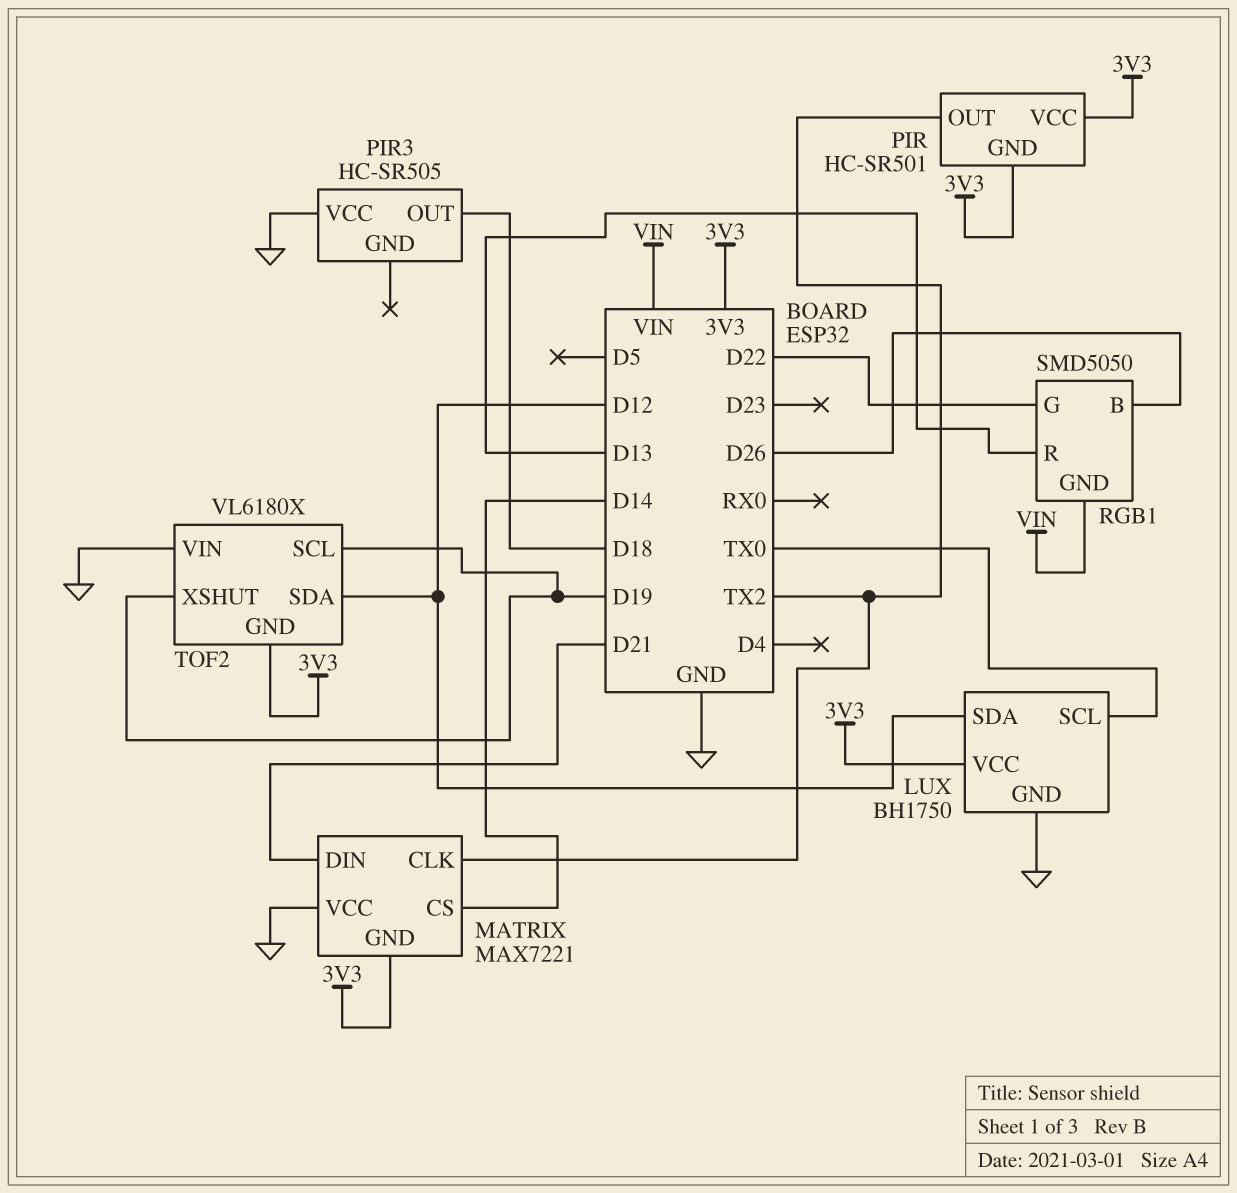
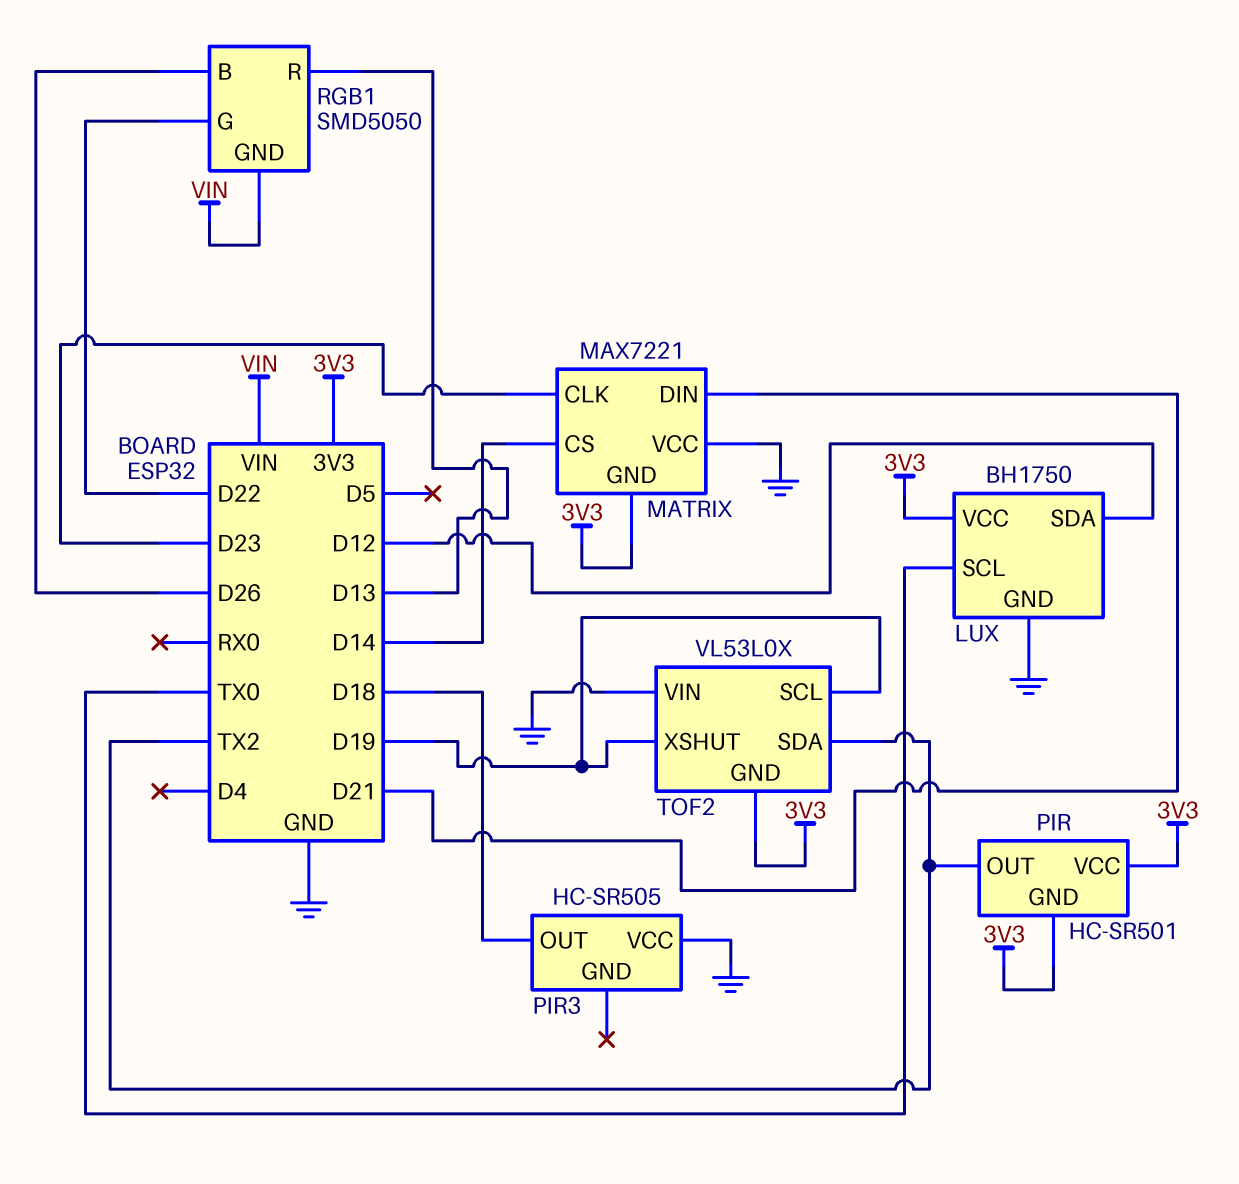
MATRIX pin CLK: TX2 -> D23
TOF2: VL6180X -> VL53L0X
TOF2 pin SDA: D12 -> TX2

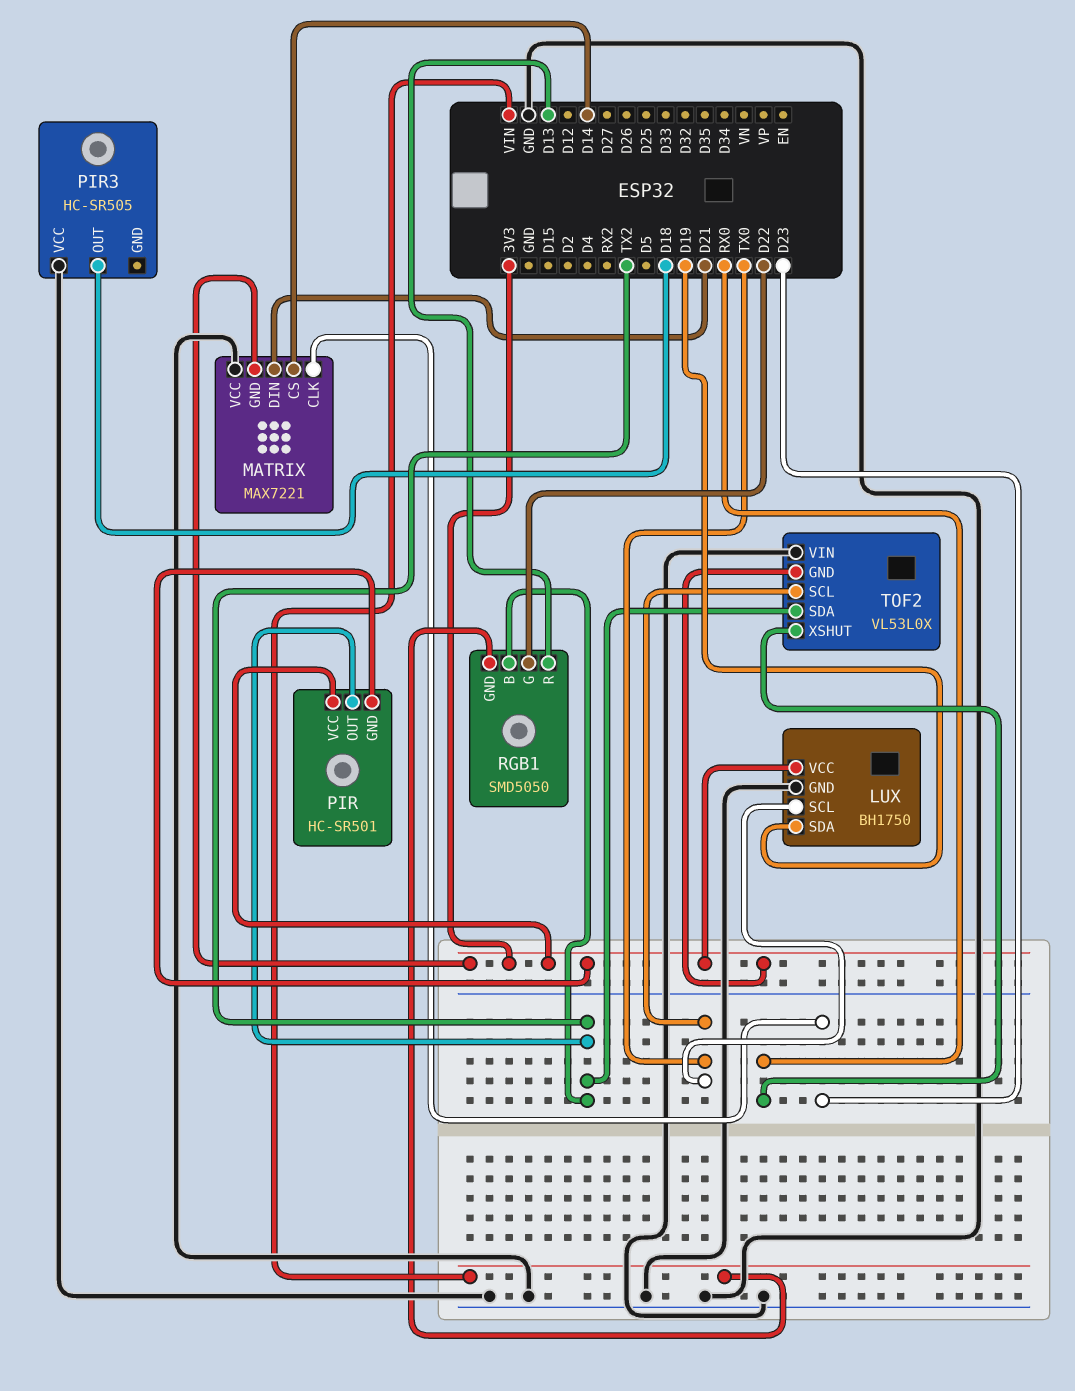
LUX pin SDA: D12 -> D19
RGB1 pin B: D26 -> TX2
TOF2 pin SCL: D19 -> TX0
TOF2 pin XSHUT: D19 -> RX0

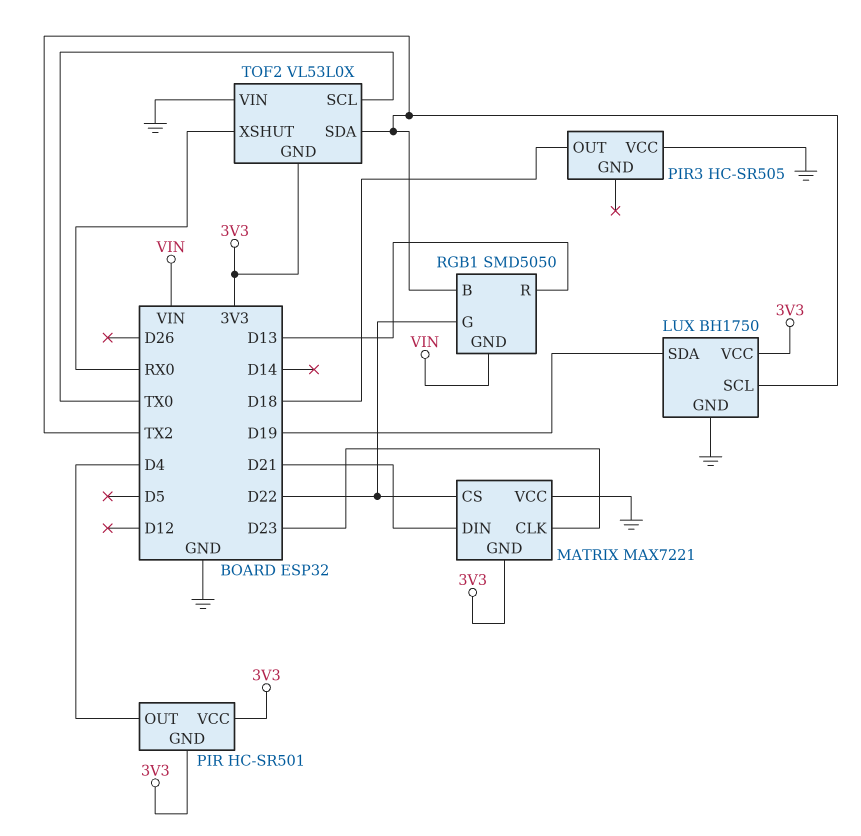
LUX pin SCL: TX0 -> TX2
MATRIX pin CS: D14 -> D22
PIR pin OUT: TX2 -> D4

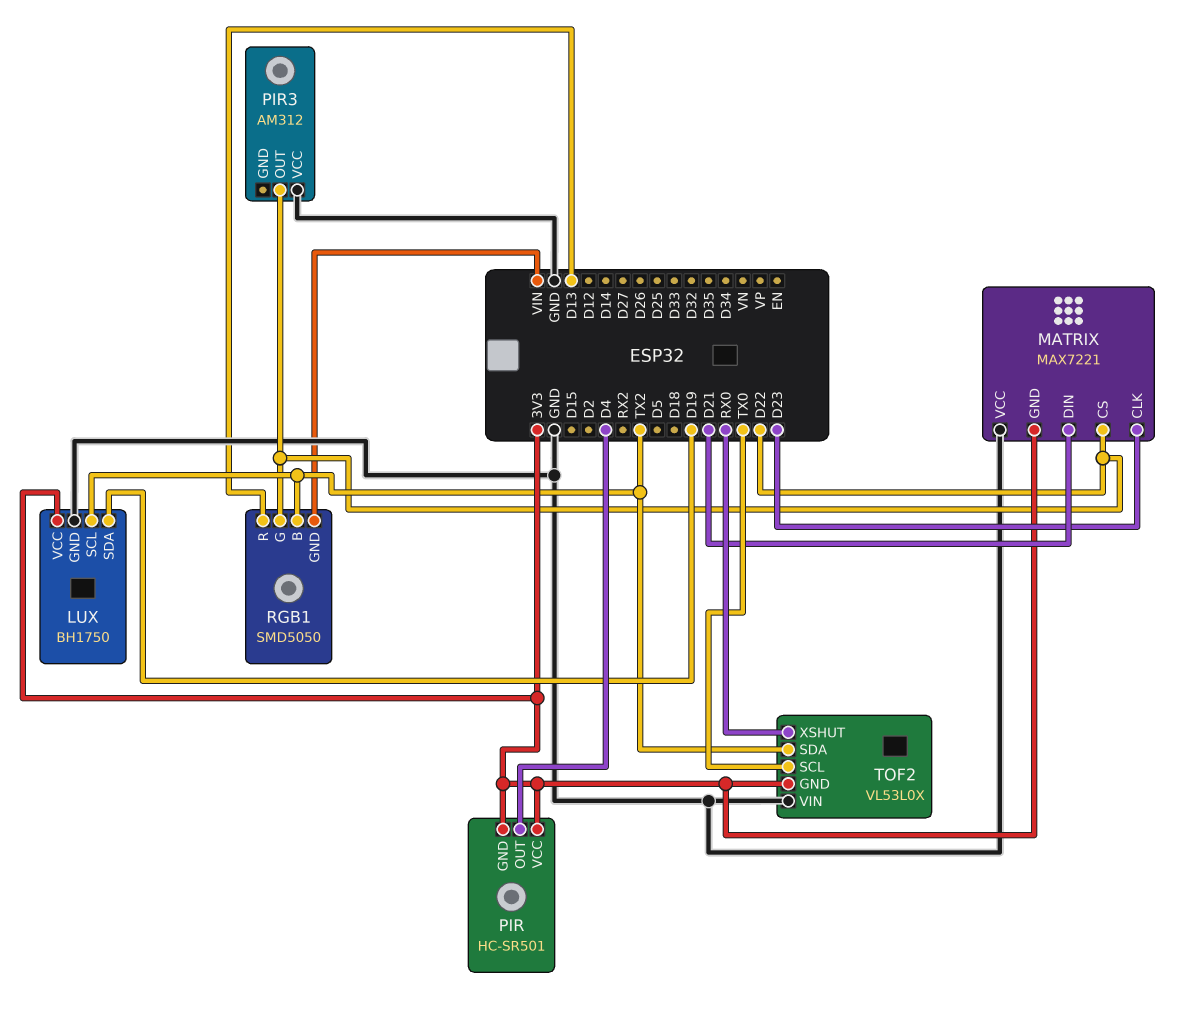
PIR3: HC-SR505 -> AM312
PIR3 pin OUT: D18 -> D22

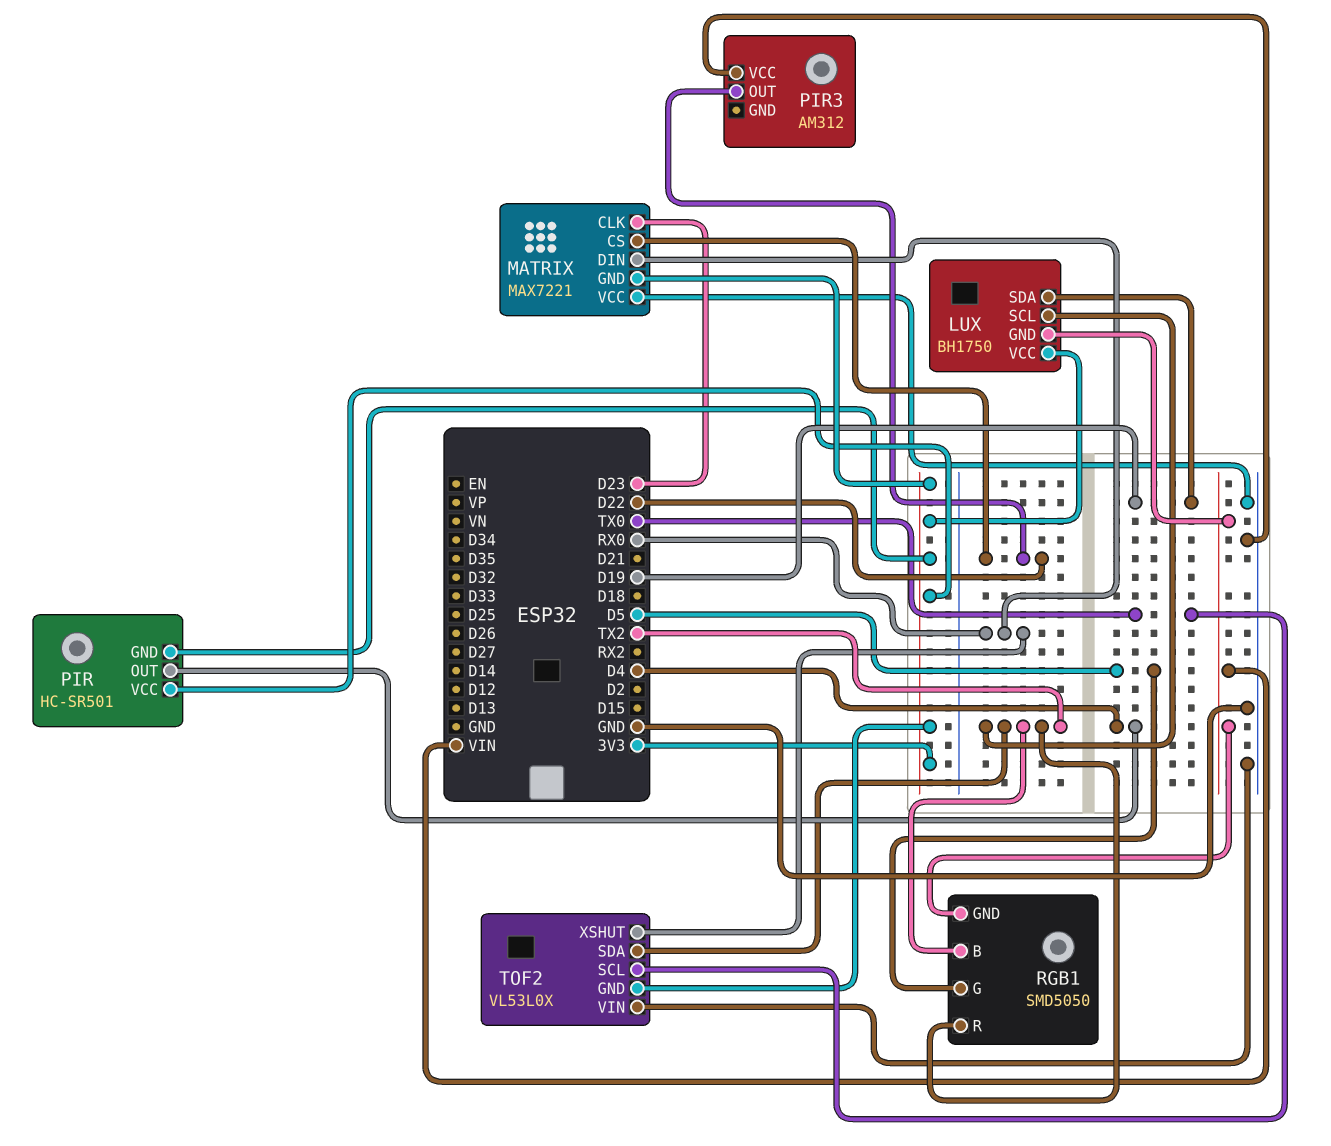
LUX pin GND: GND -> VIN
MATRIX pin DIN: D21 -> RX0
RGB1 pin G: D22 -> D5
RGB1 pin R: D13 -> TX2

